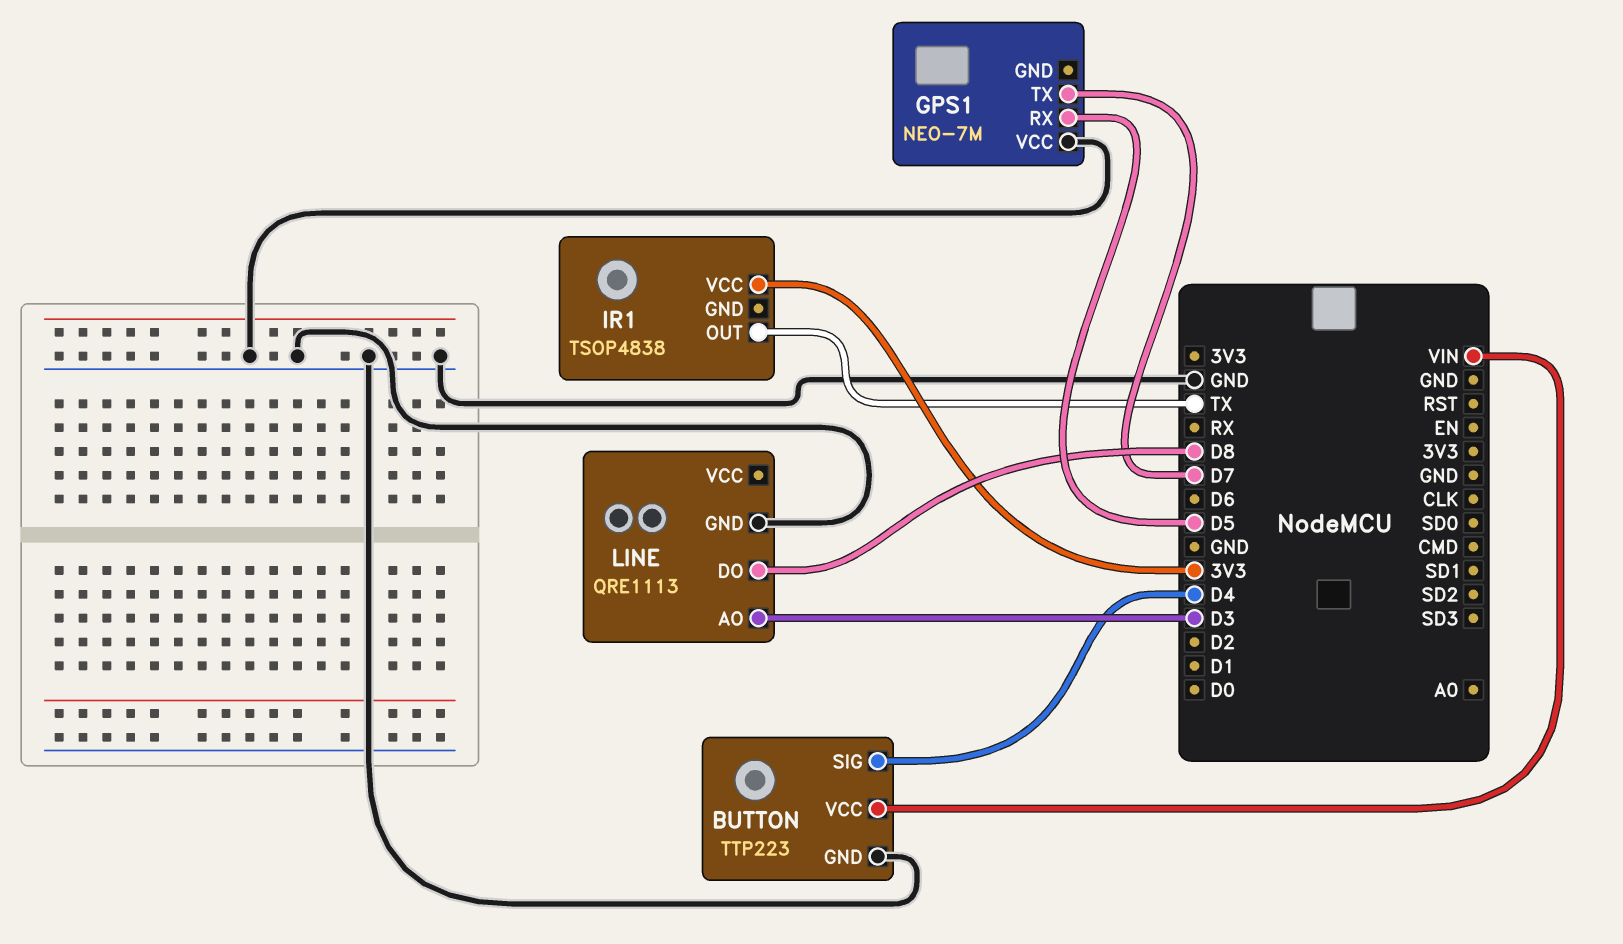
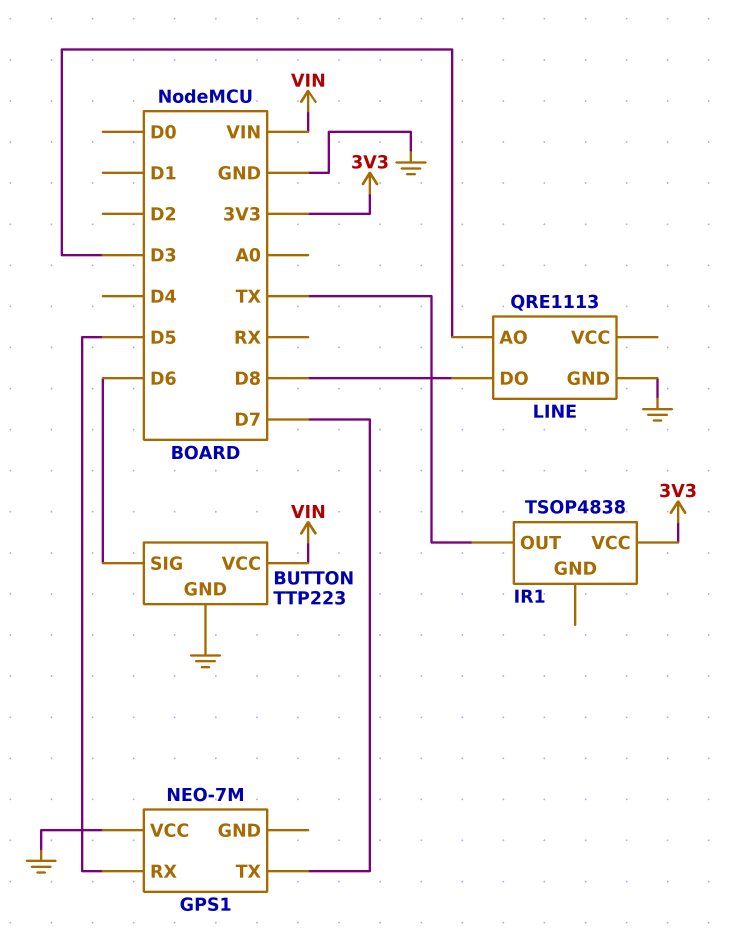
BUTTON pin SIG: D4 -> D6

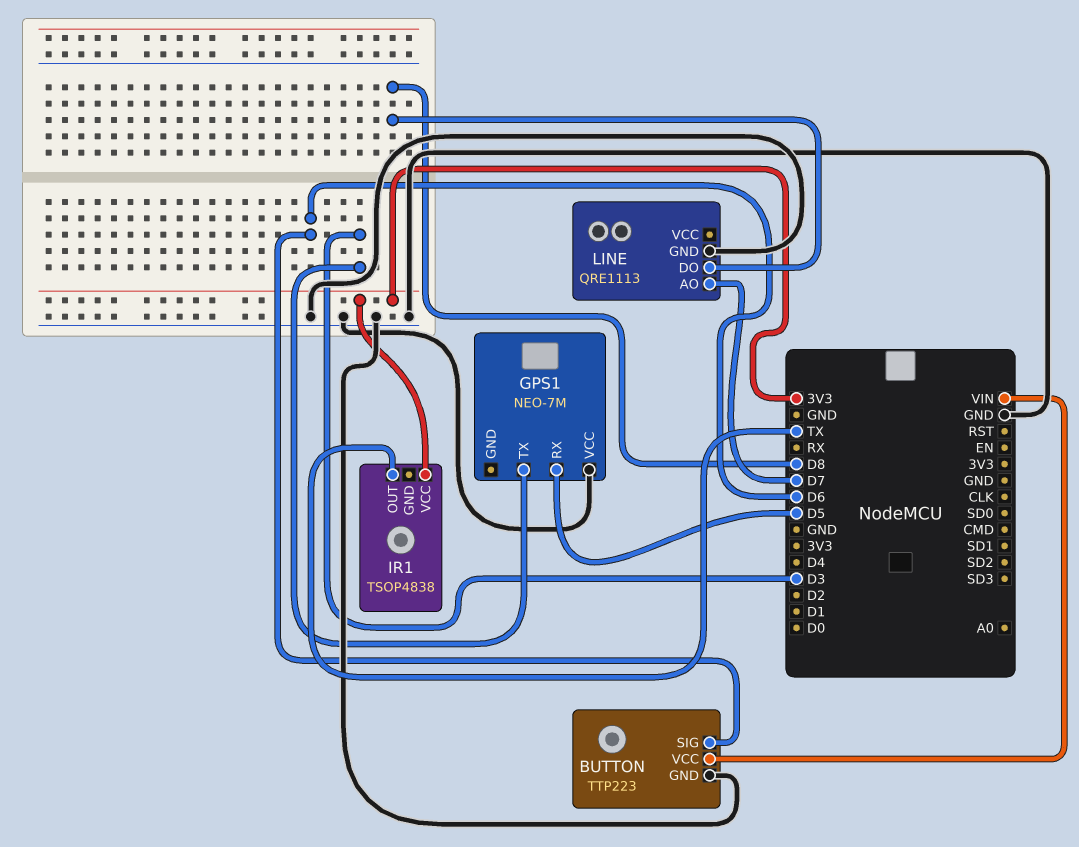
GPS1 pin TX: D7 -> D3
LINE pin AO: D3 -> D7

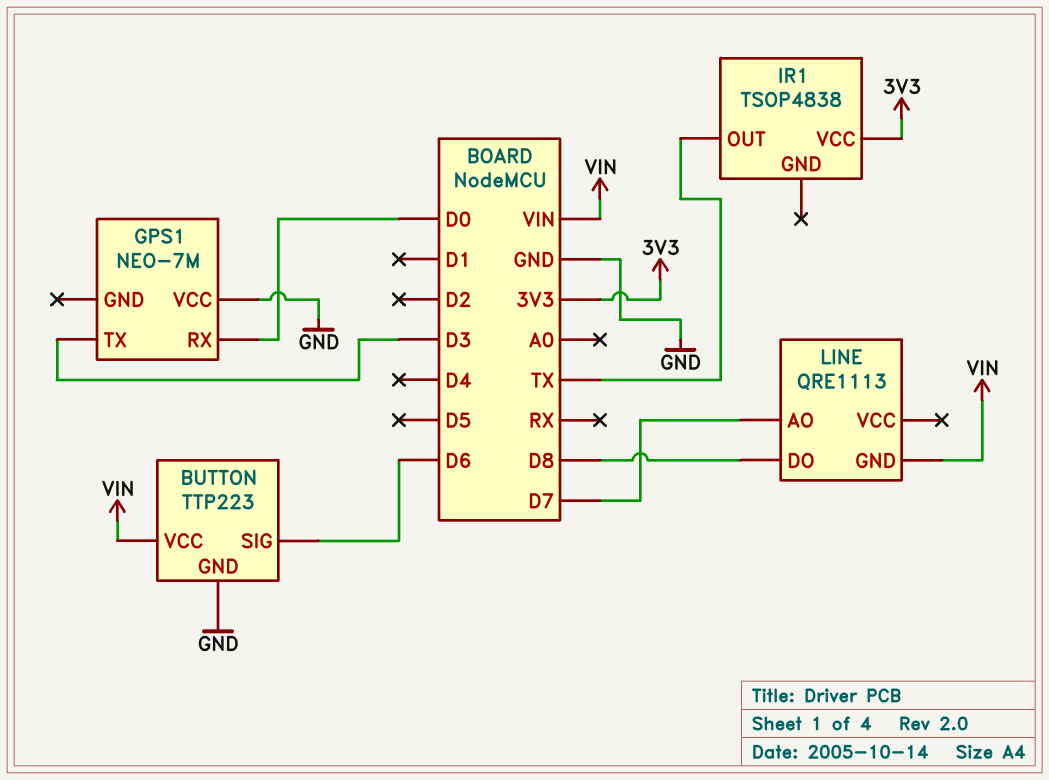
GPS1 pin RX: D5 -> D0
LINE pin GND: GND -> VIN

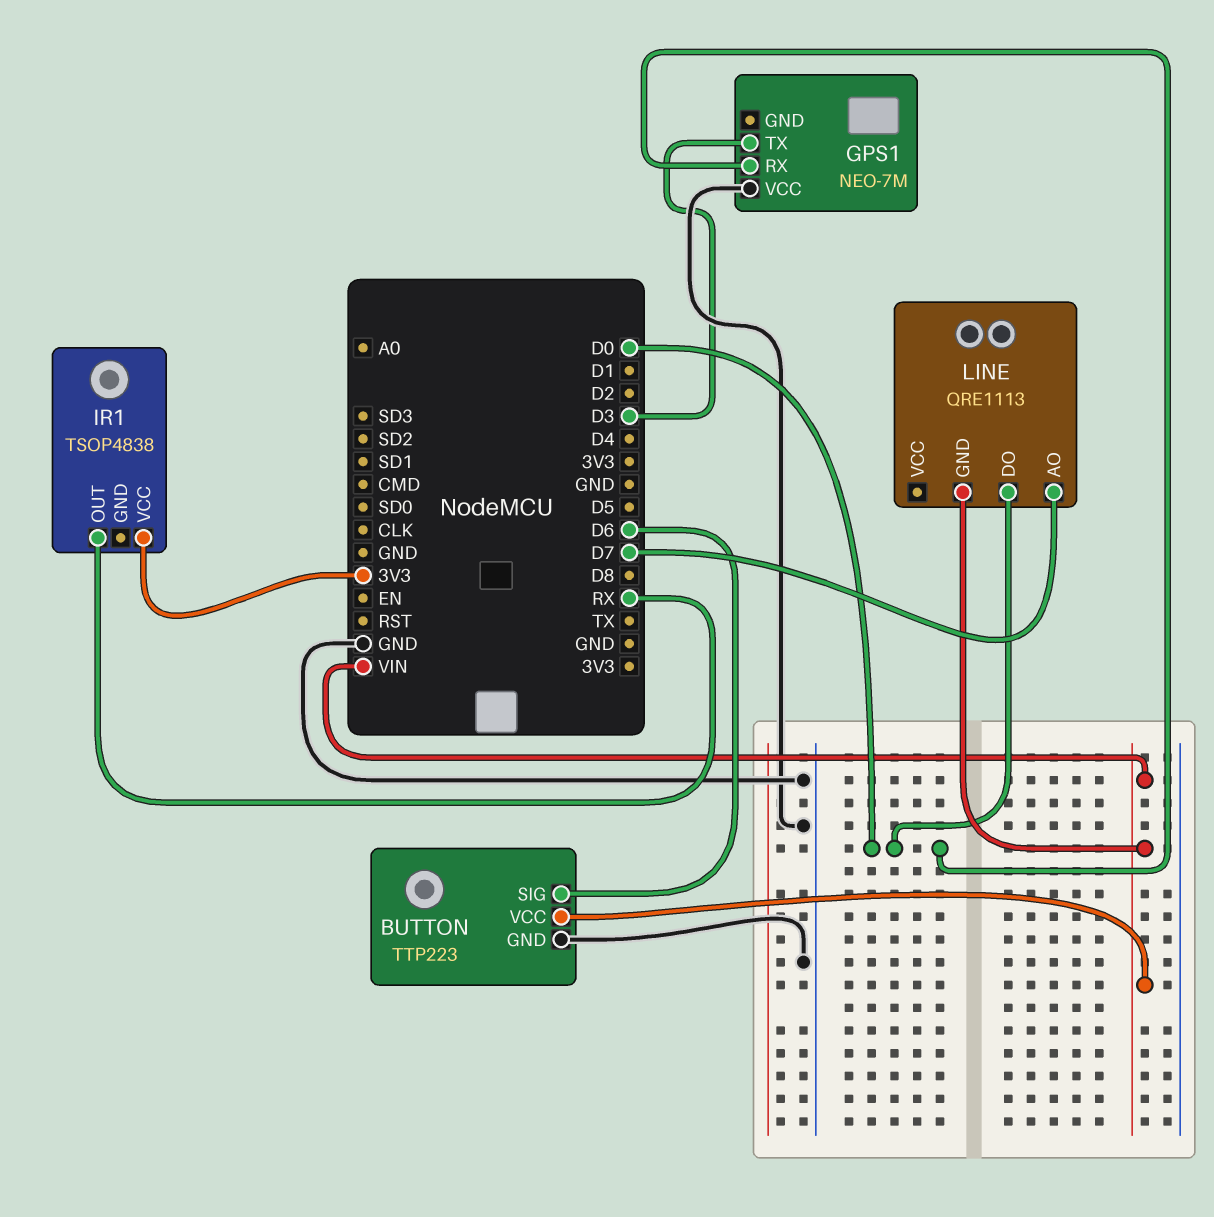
IR1 pin OUT: TX -> RX
LINE pin DO: D8 -> D0

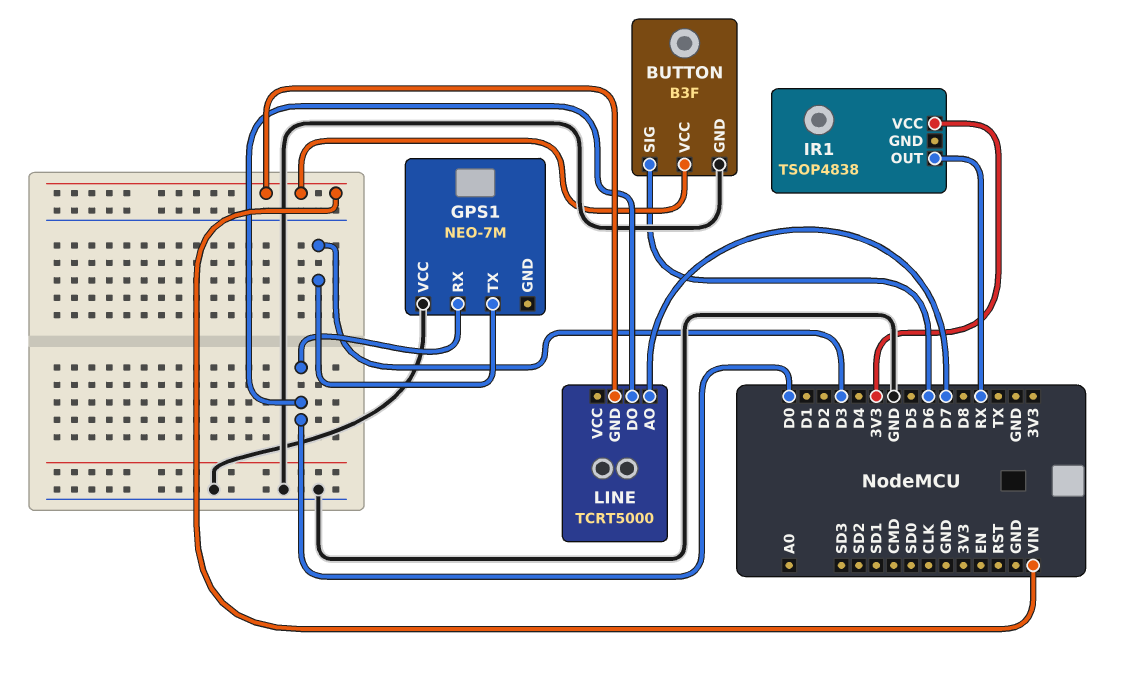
BUTTON: TTP223 -> B3F
LINE: QRE1113 -> TCRT5000

